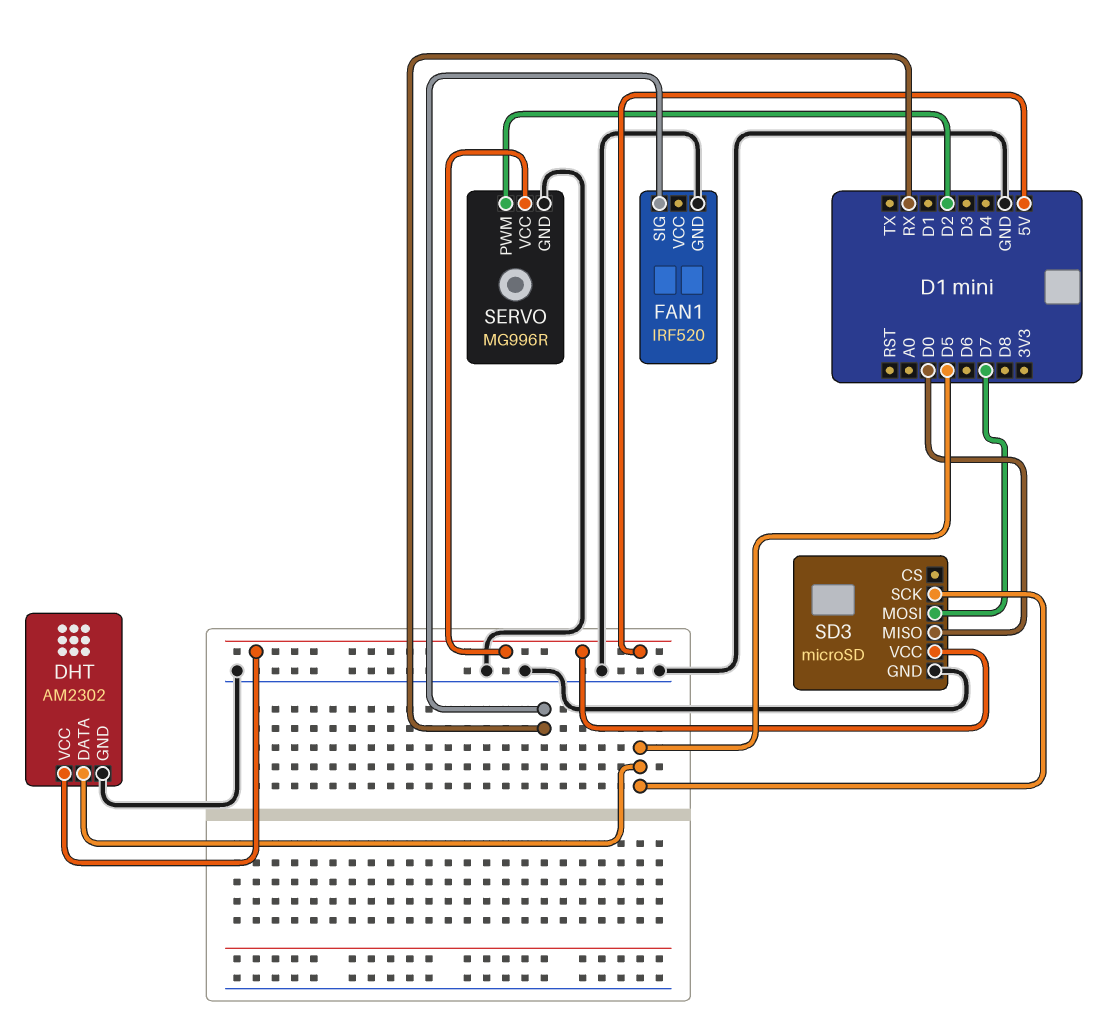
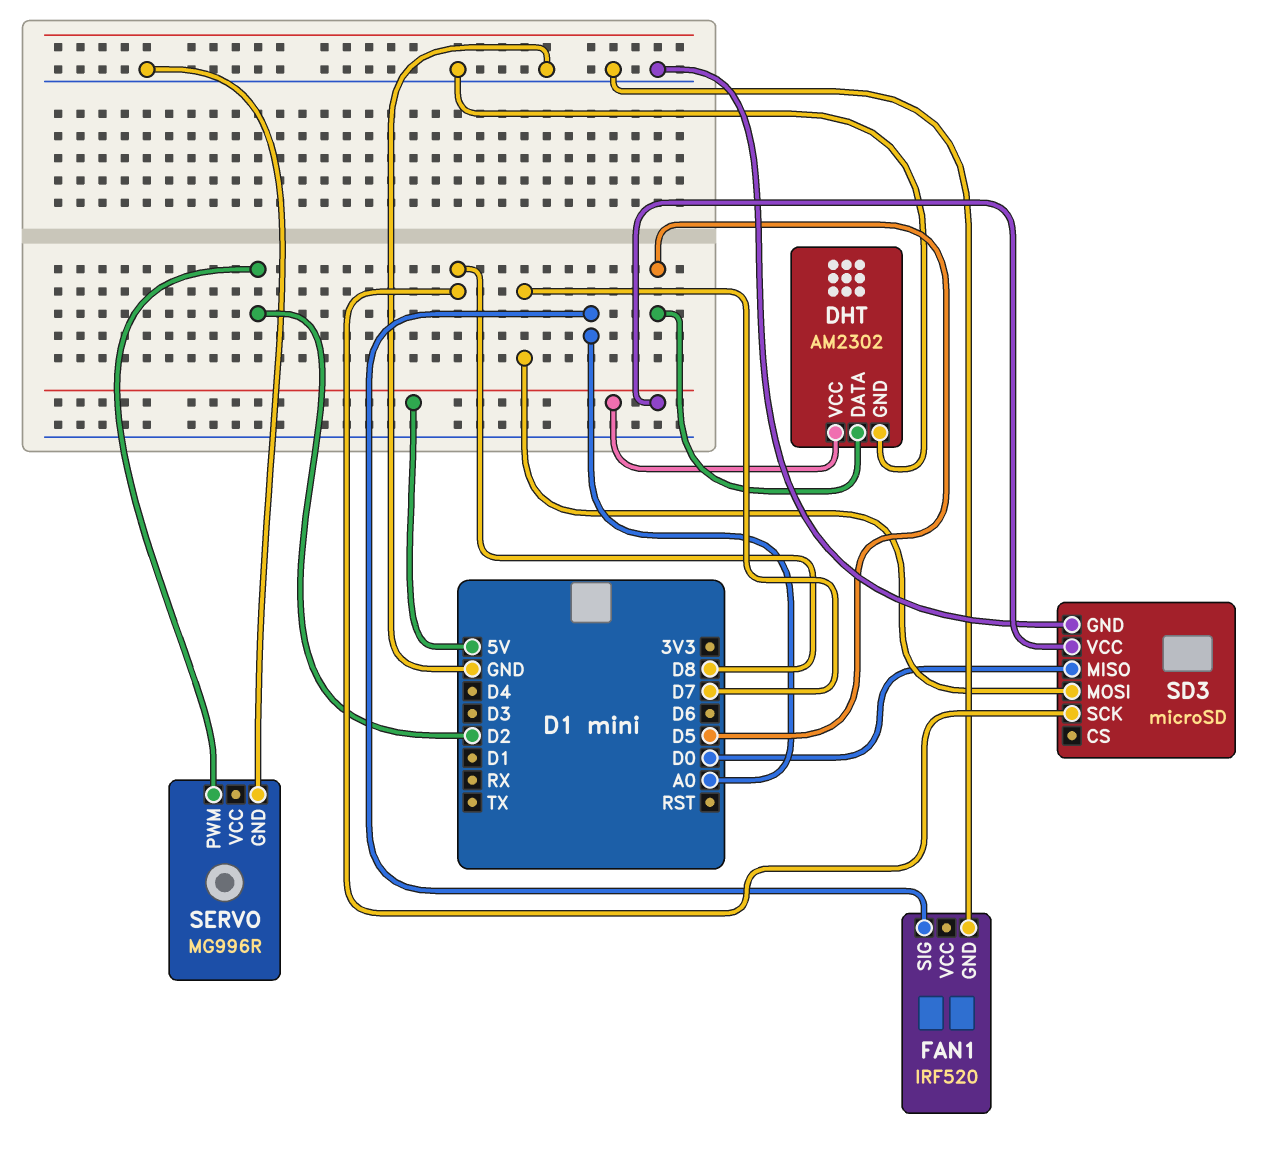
FAN1 pin SIG: RX -> A0
SD3 pin SCK: D5 -> D8
SERVO pin VCC: 5V -> none

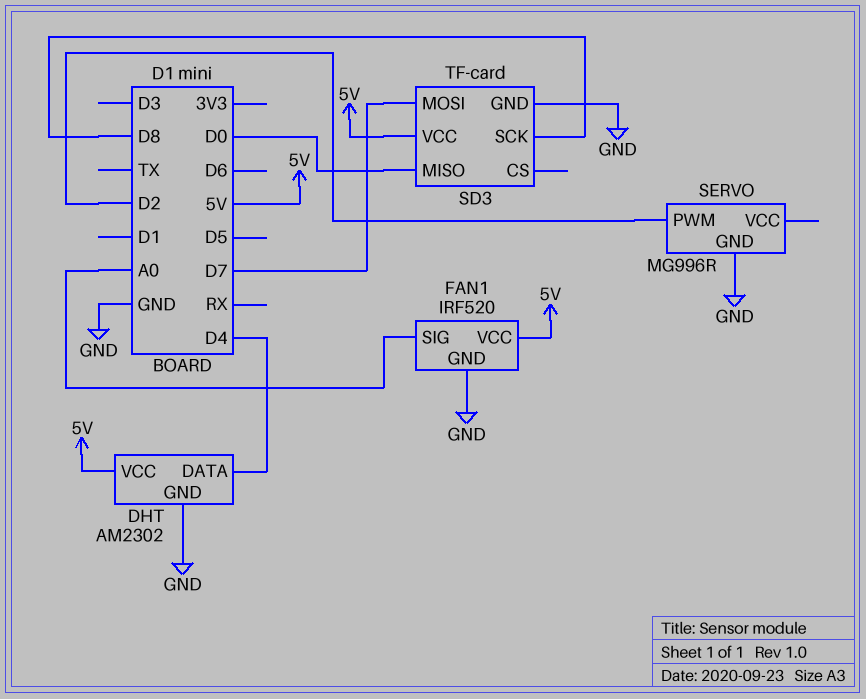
DHT pin DATA: D5 -> D4
FAN1 pin VCC: none -> 5V
SD3: microSD -> TF-card

